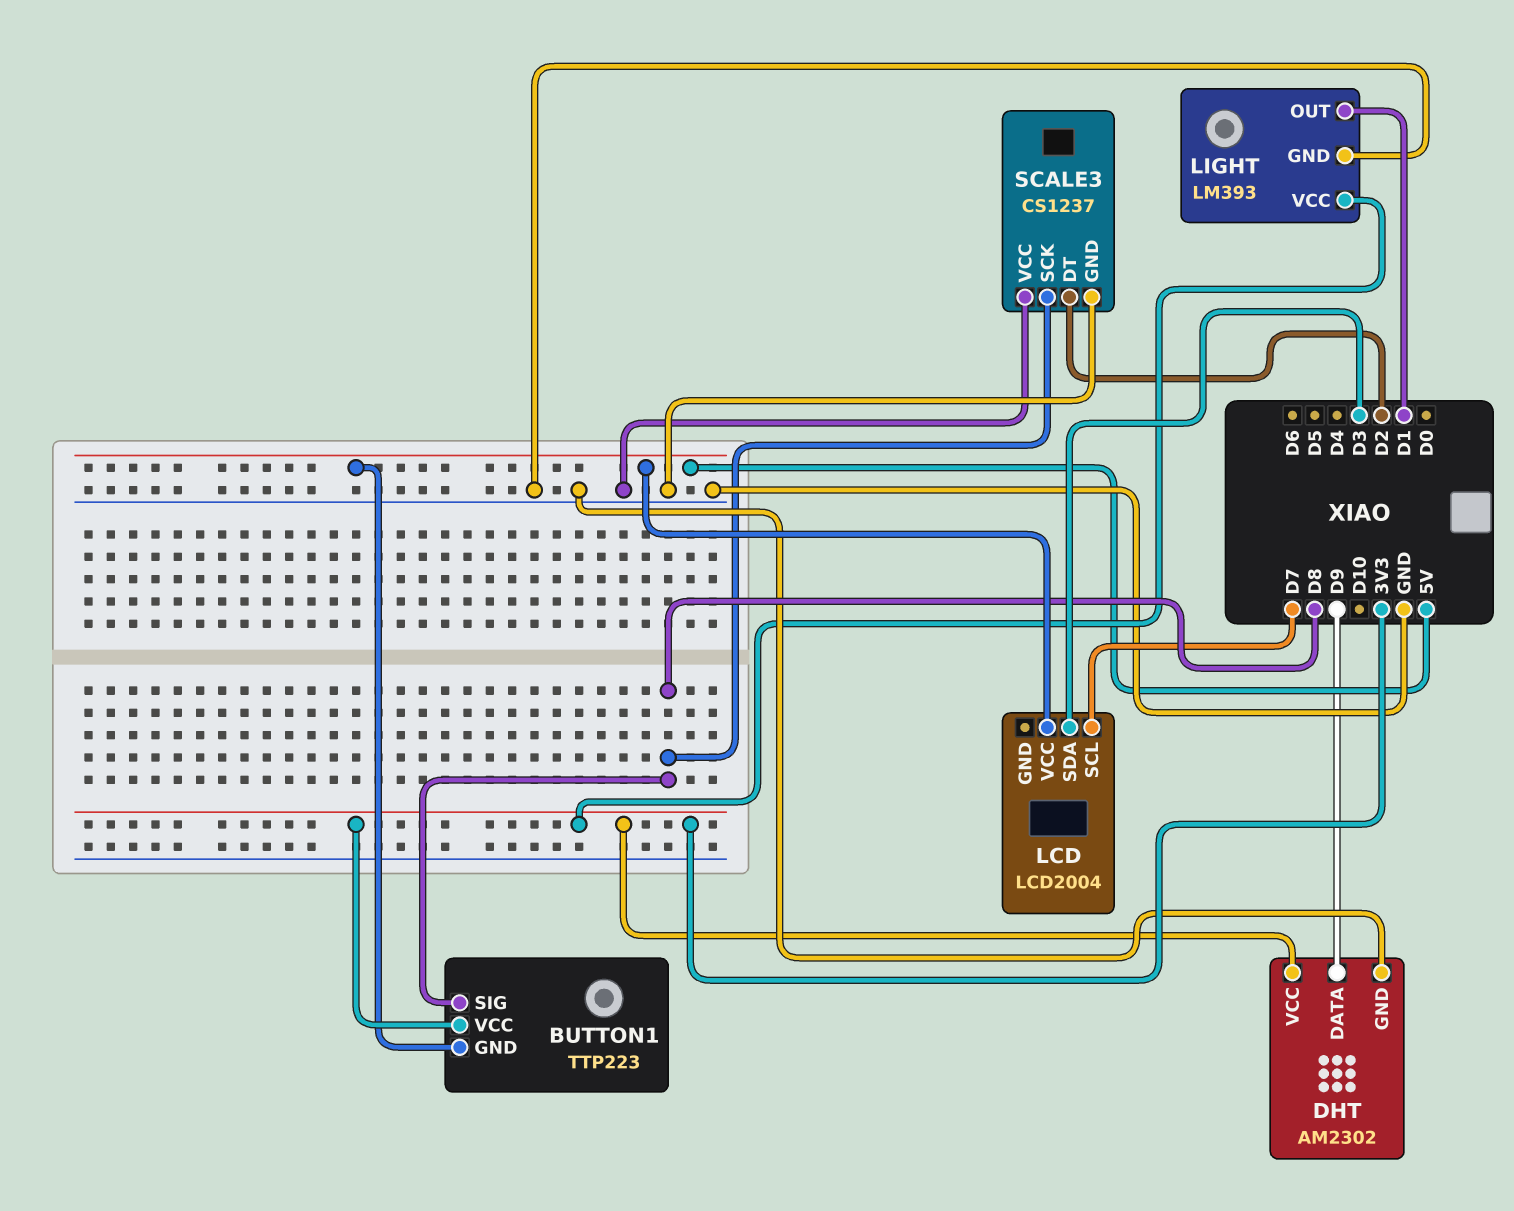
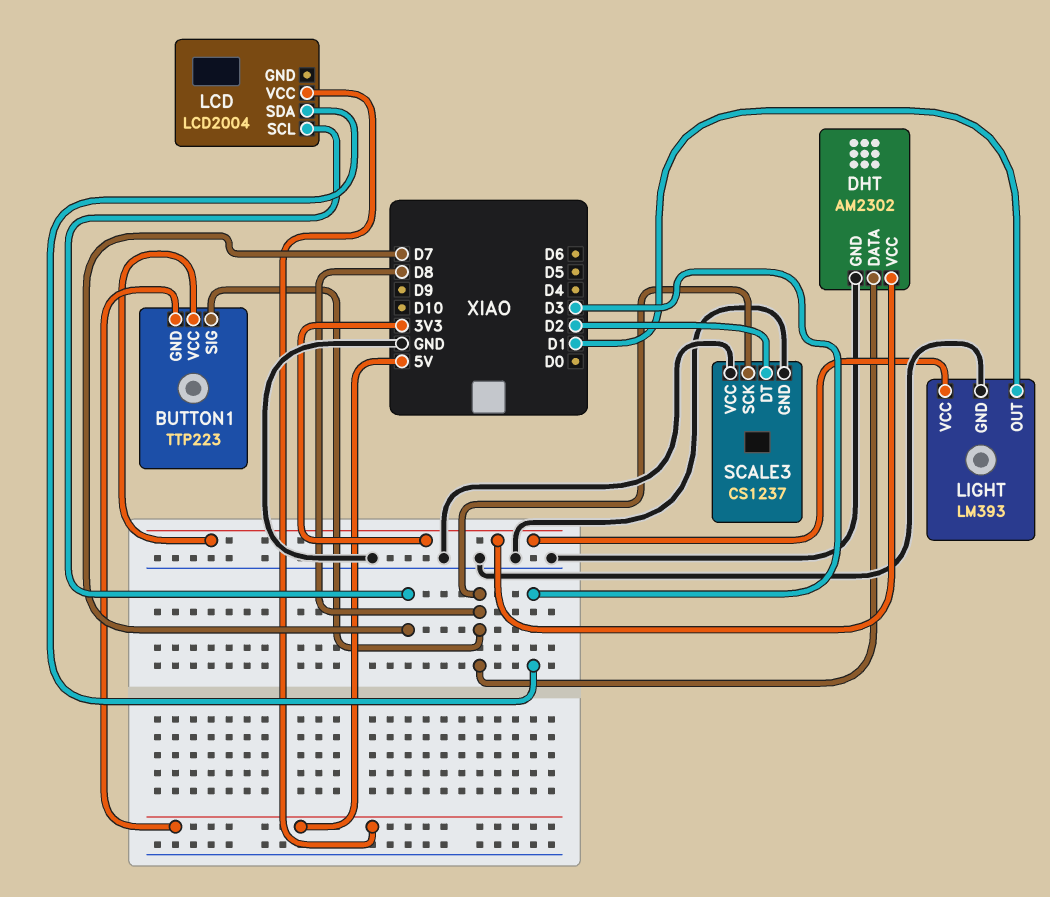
DHT pin DATA: D9 -> D8

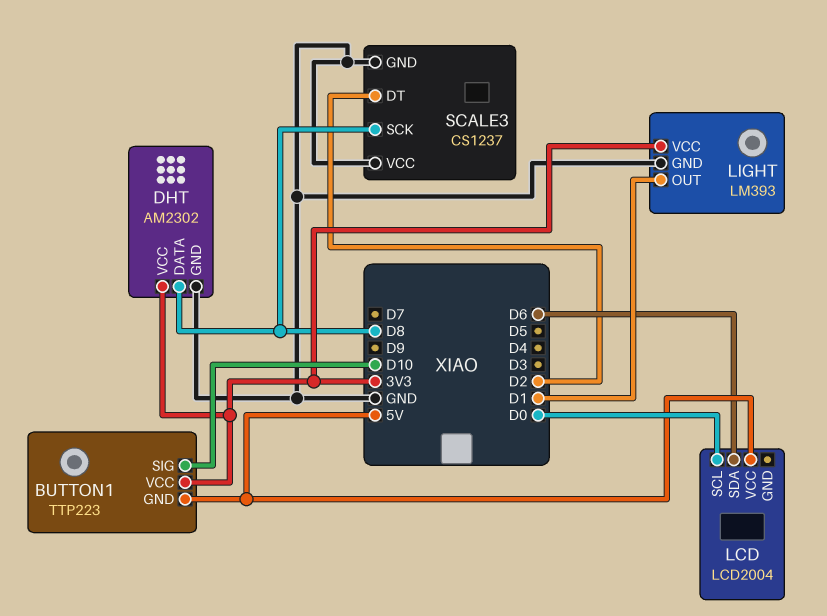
BUTTON1 pin SIG: D8 -> D10
LCD pin SCL: D7 -> D0
LCD pin SDA: D3 -> D6

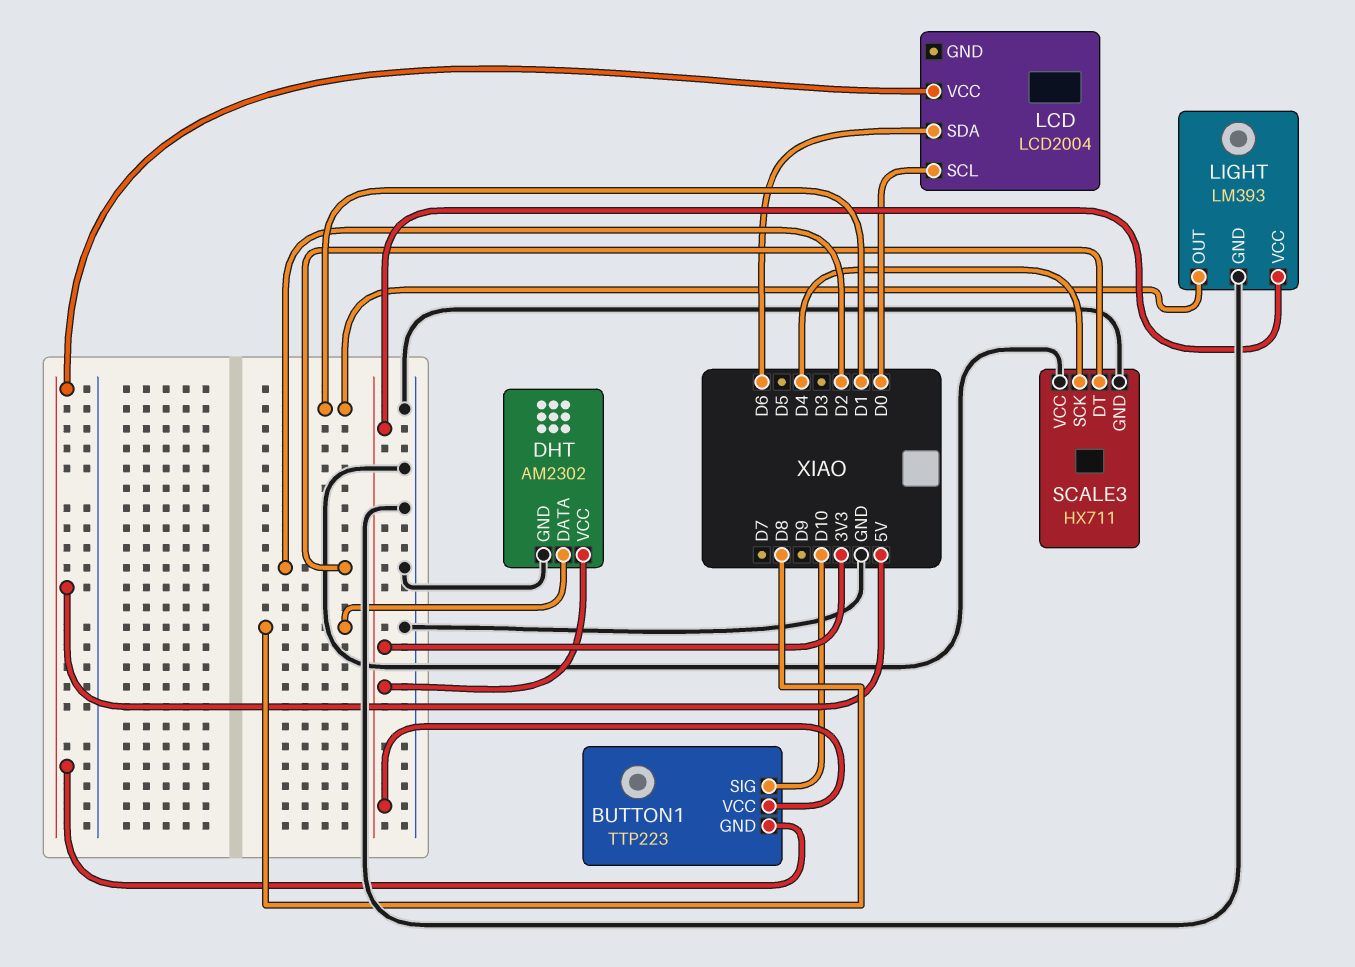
SCALE3: CS1237 -> HX711
SCALE3 pin SCK: D8 -> D4

